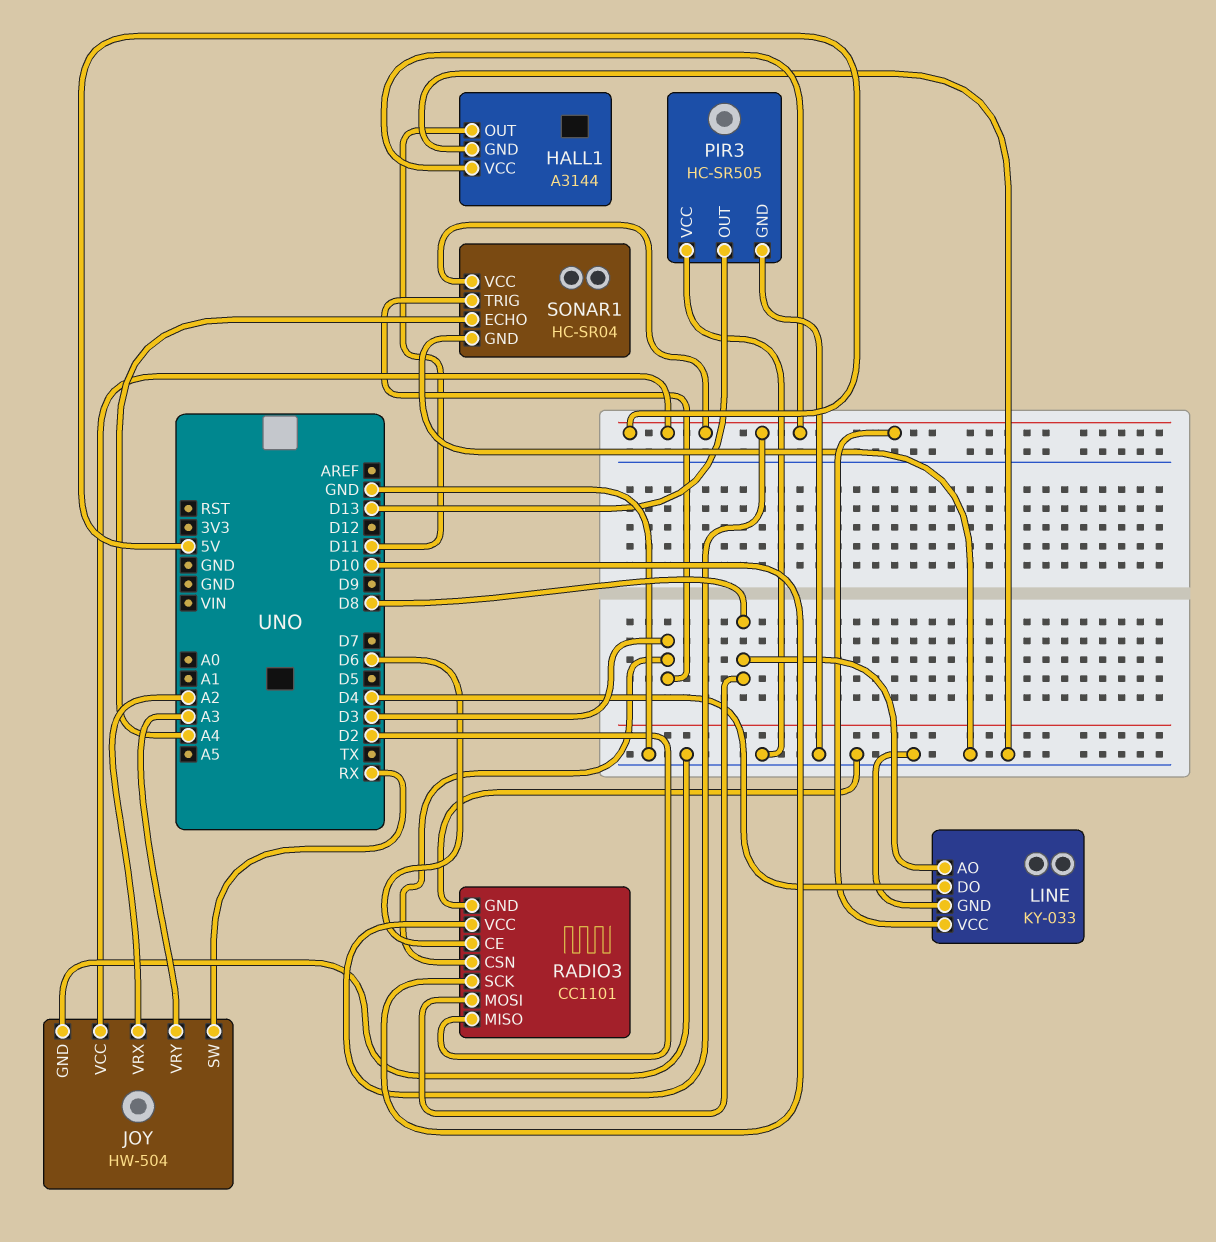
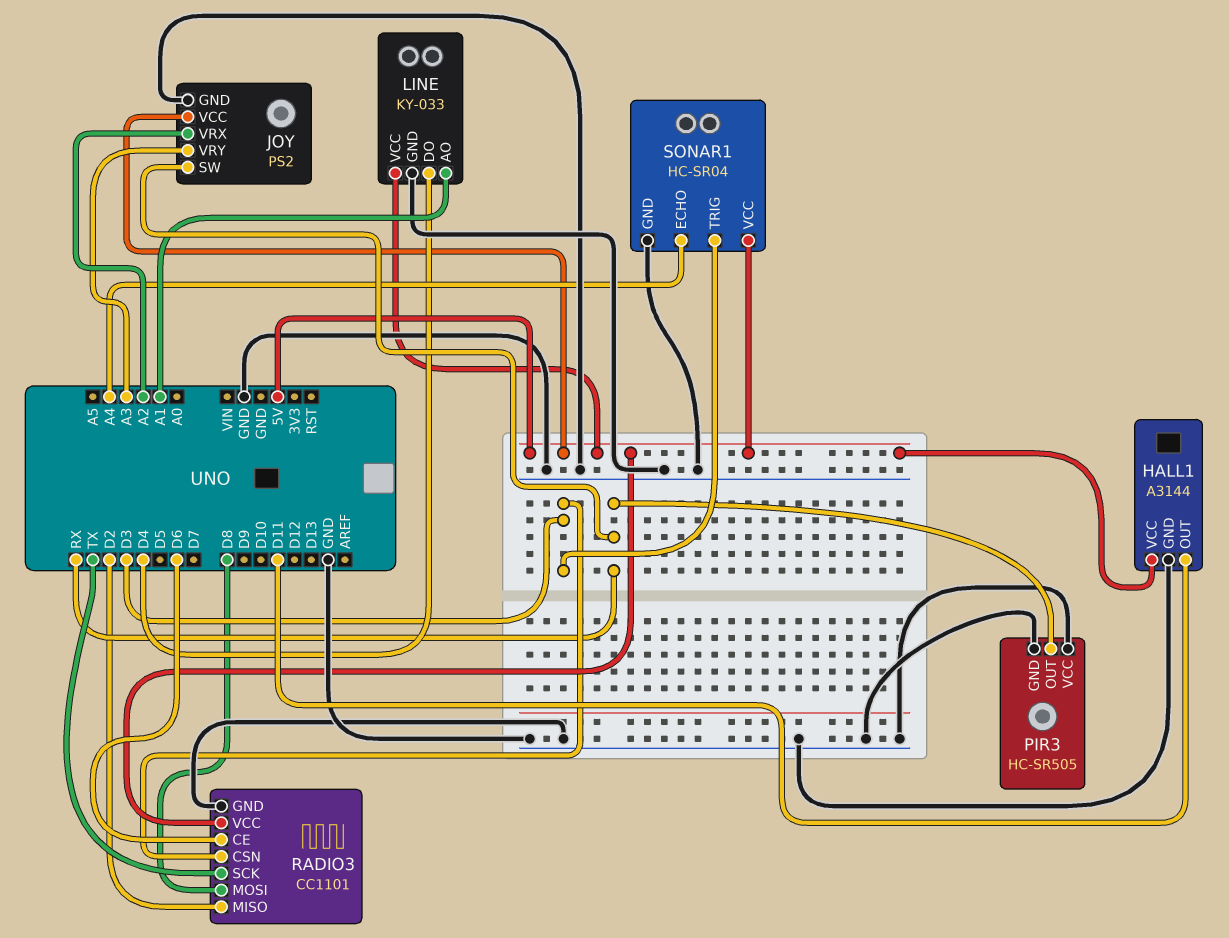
JOY: HW-504 -> PS2
LINE pin AO: D8 -> A1
PIR3 pin OUT: D13 -> RX
RADIO3 pin SCK: D10 -> TX

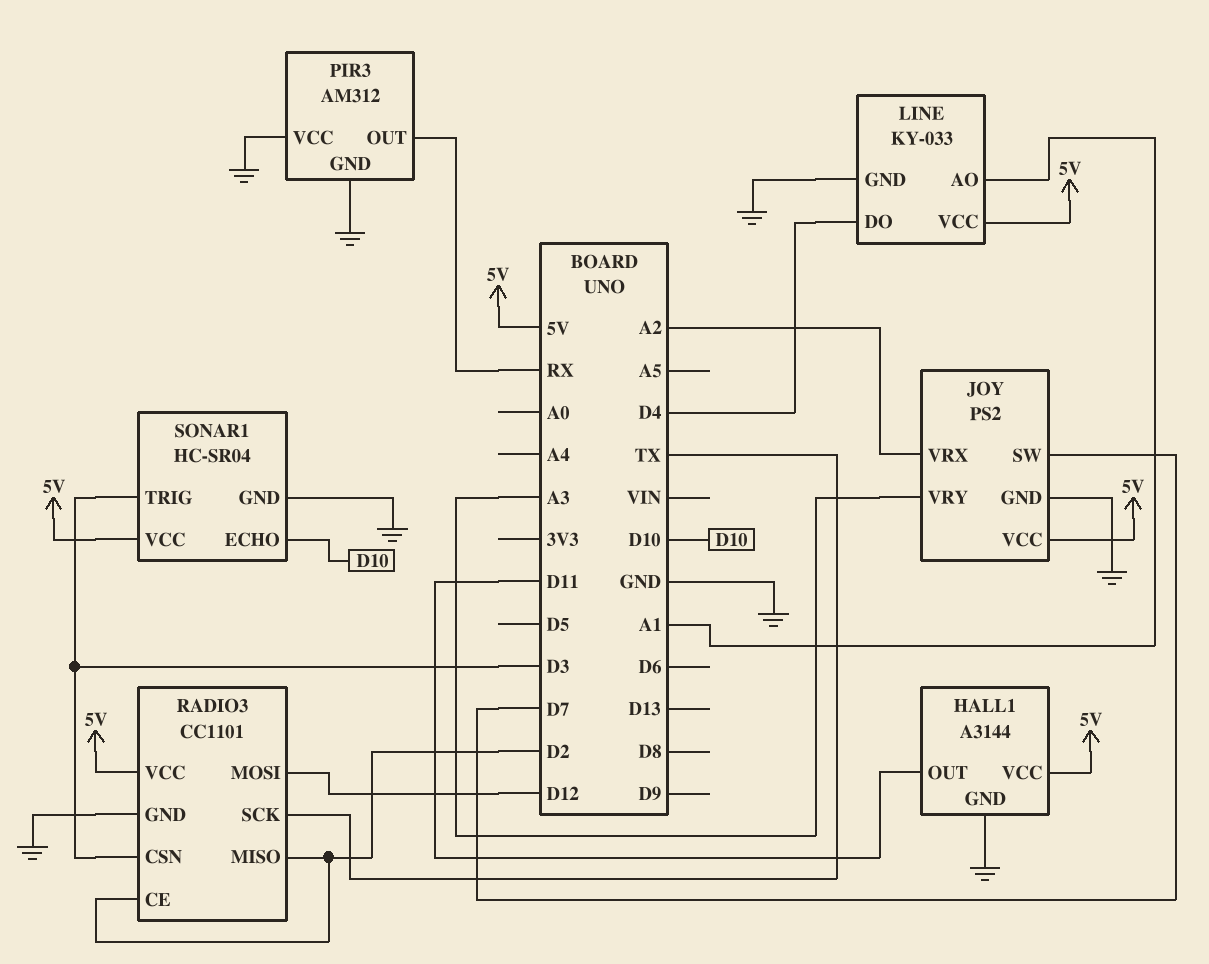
JOY pin SW: RX -> D7
PIR3: HC-SR505 -> AM312
RADIO3 pin CE: D6 -> D2
RADIO3 pin MOSI: D8 -> D12
SONAR1 pin ECHO: A4 -> D10

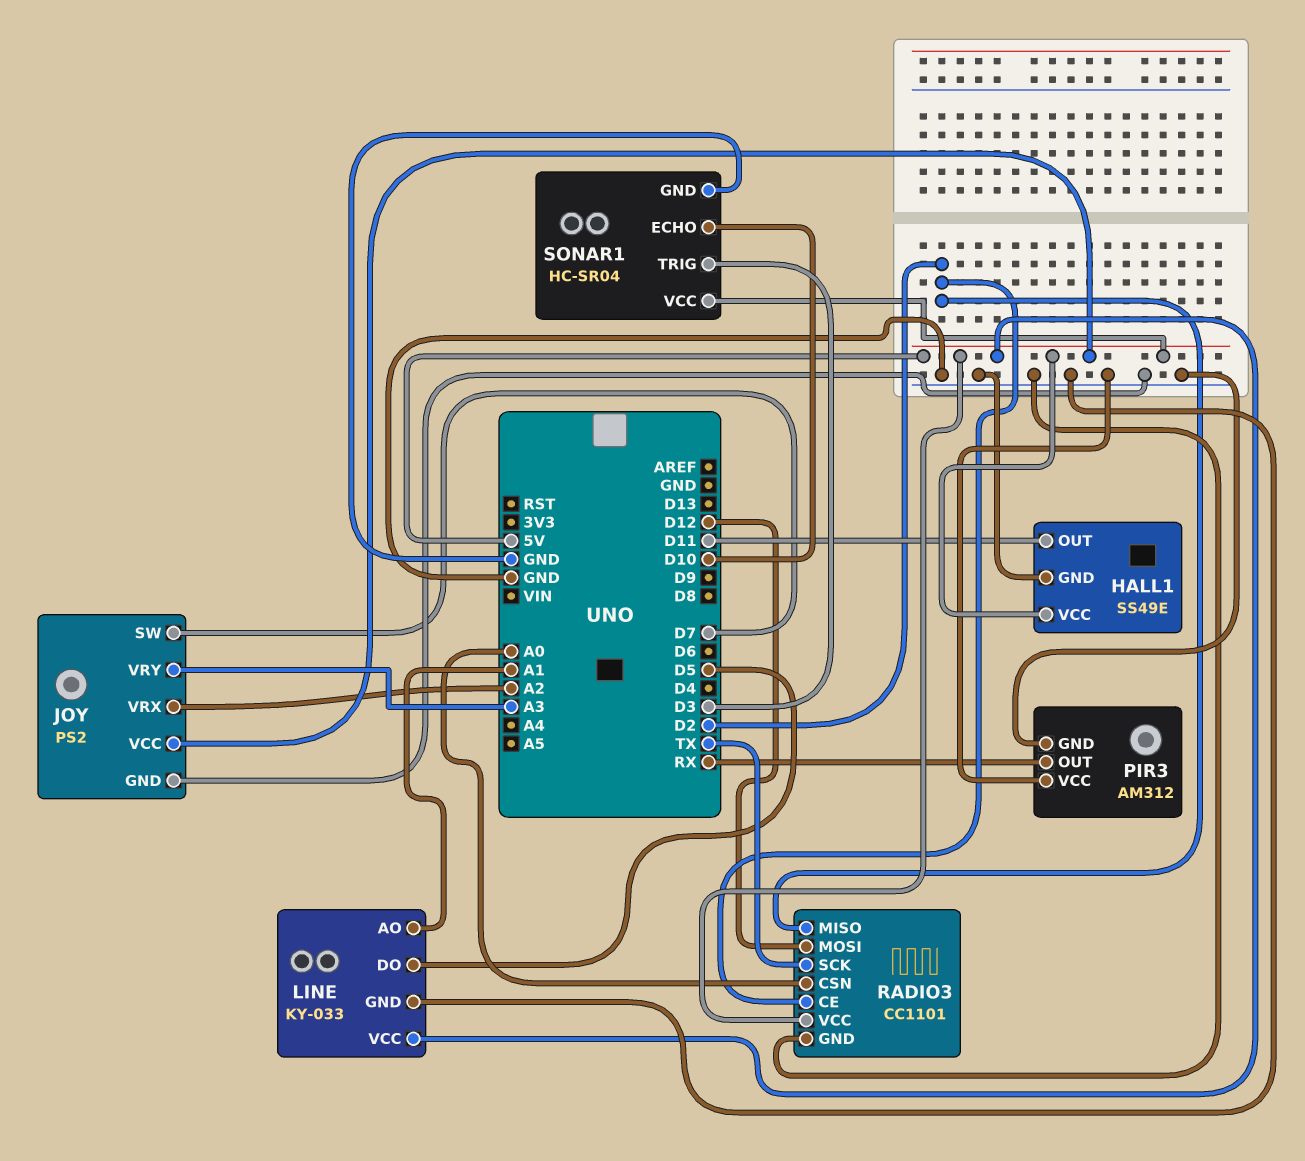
HALL1: A3144 -> SS49E
LINE pin DO: D4 -> D5
RADIO3 pin CSN: D3 -> A0

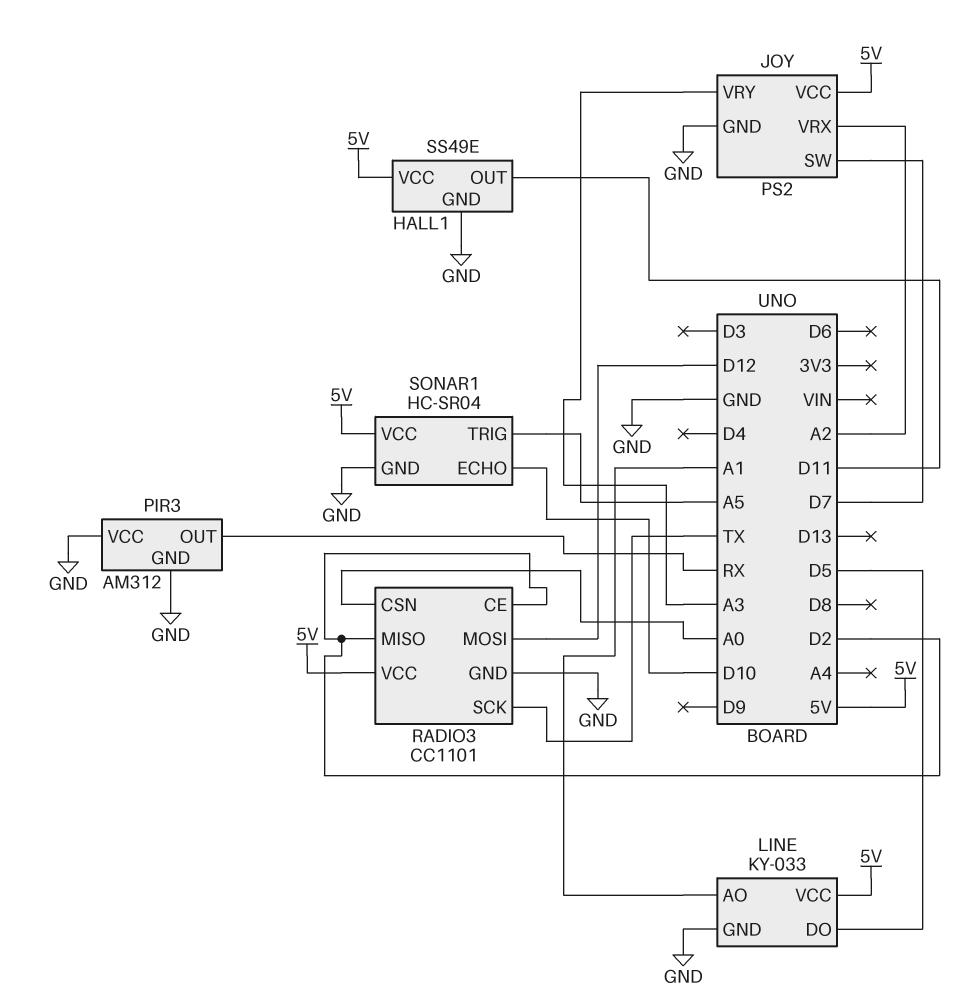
SONAR1 pin TRIG: D3 -> A5

